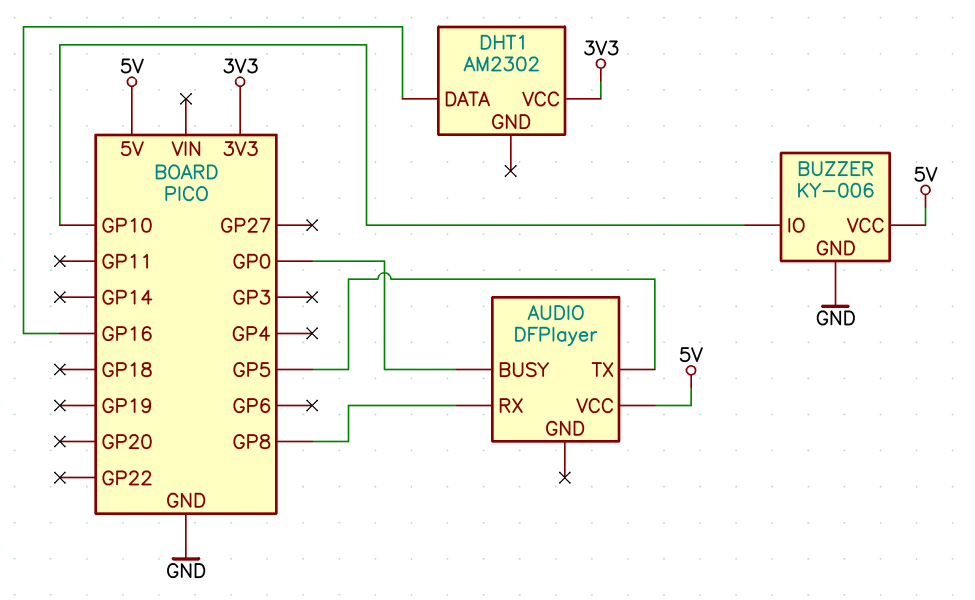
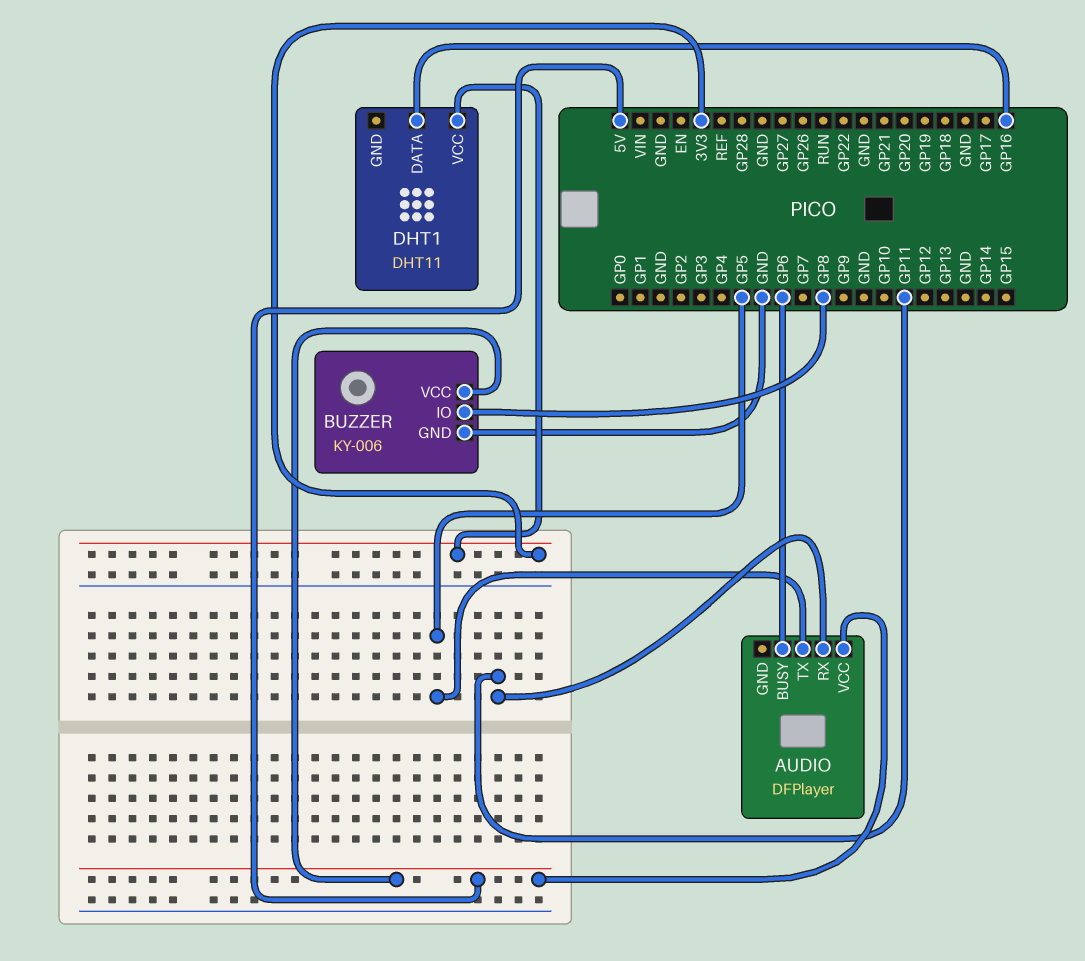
AUDIO pin BUSY: GP0 -> GP6
AUDIO pin RX: GP8 -> GP11
BUZZER pin IO: GP10 -> GP8
DHT1: AM2302 -> DHT11

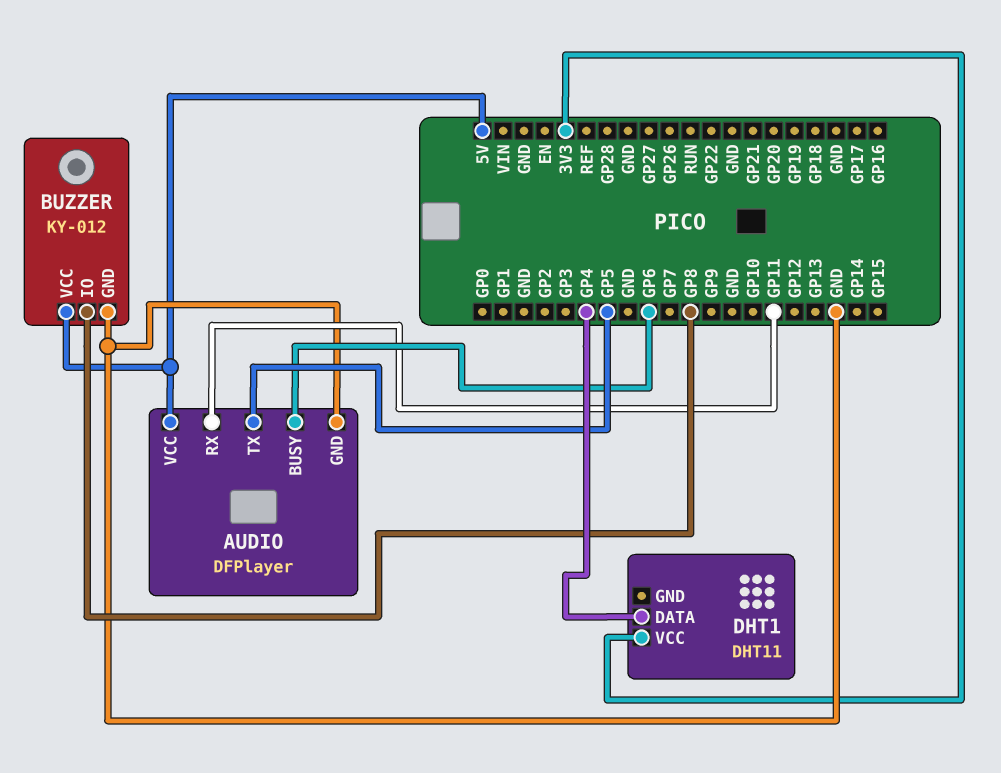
AUDIO pin GND: none -> GND
BUZZER: KY-006 -> KY-012
DHT1 pin DATA: GP16 -> GP4

